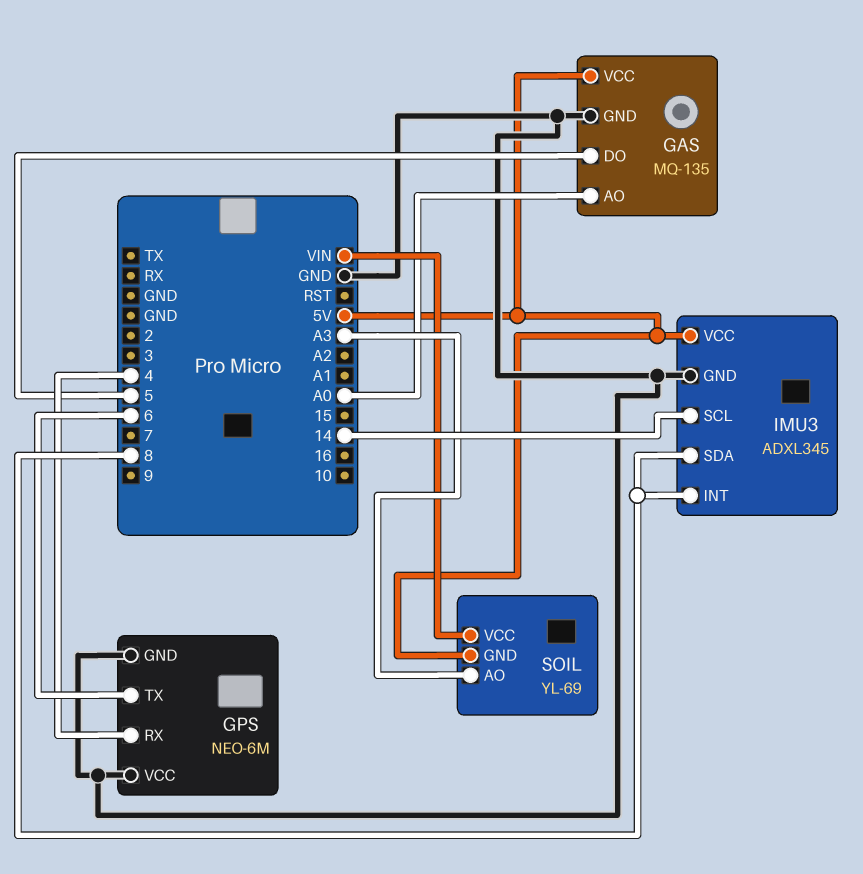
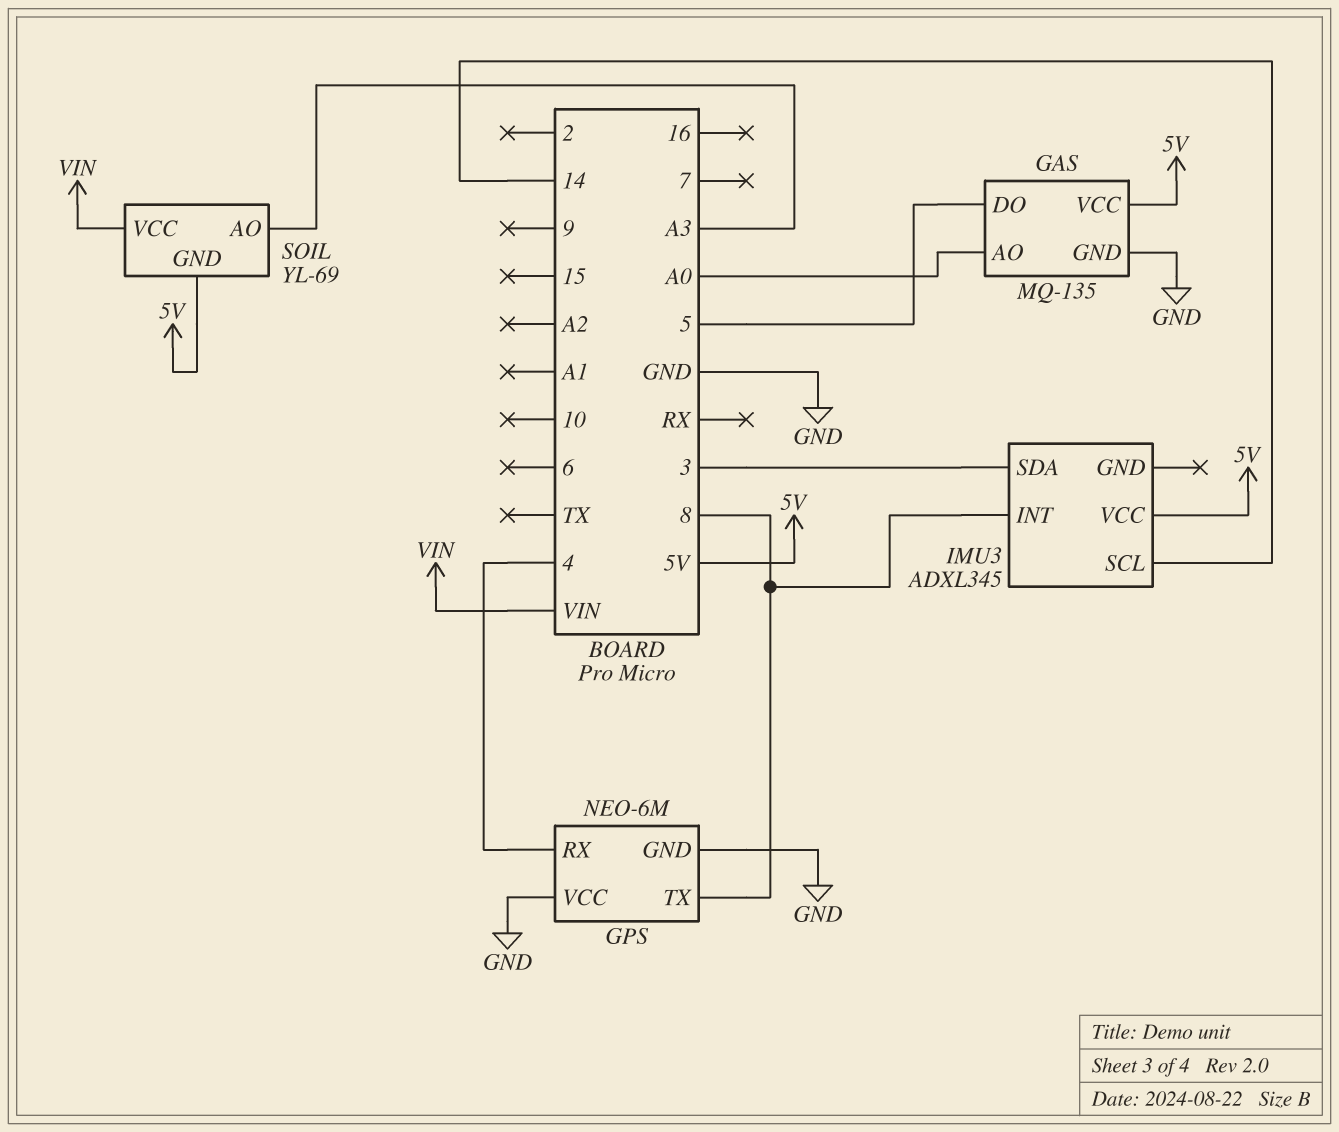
GPS pin TX: 6 -> 8
IMU3 pin GND: GND -> none
IMU3 pin SDA: 8 -> 3

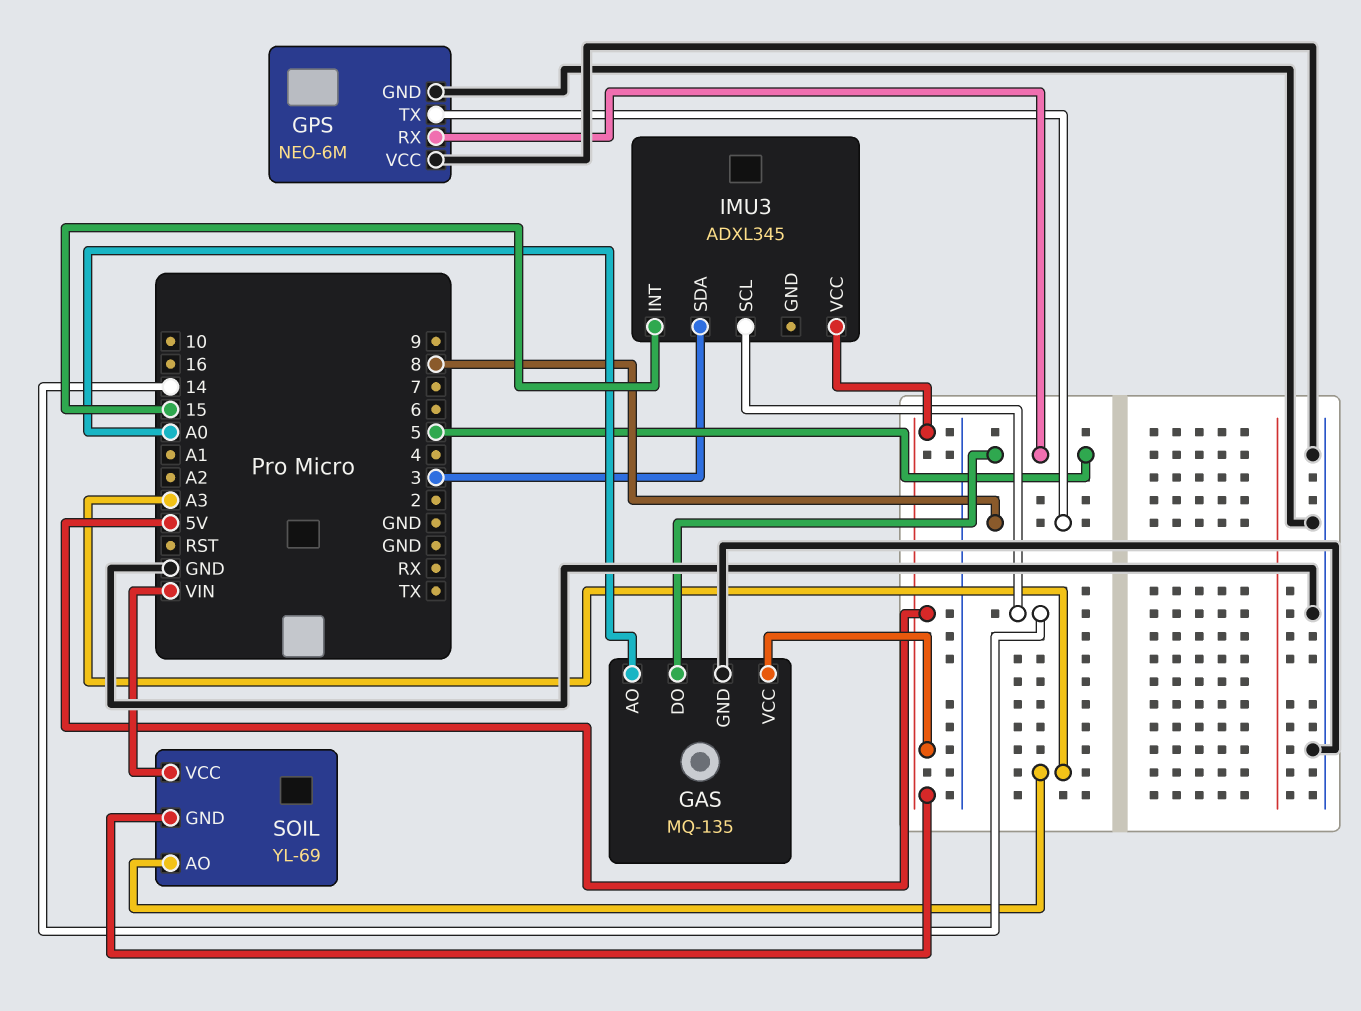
GPS pin RX: 4 -> 5
IMU3 pin INT: 8 -> 15

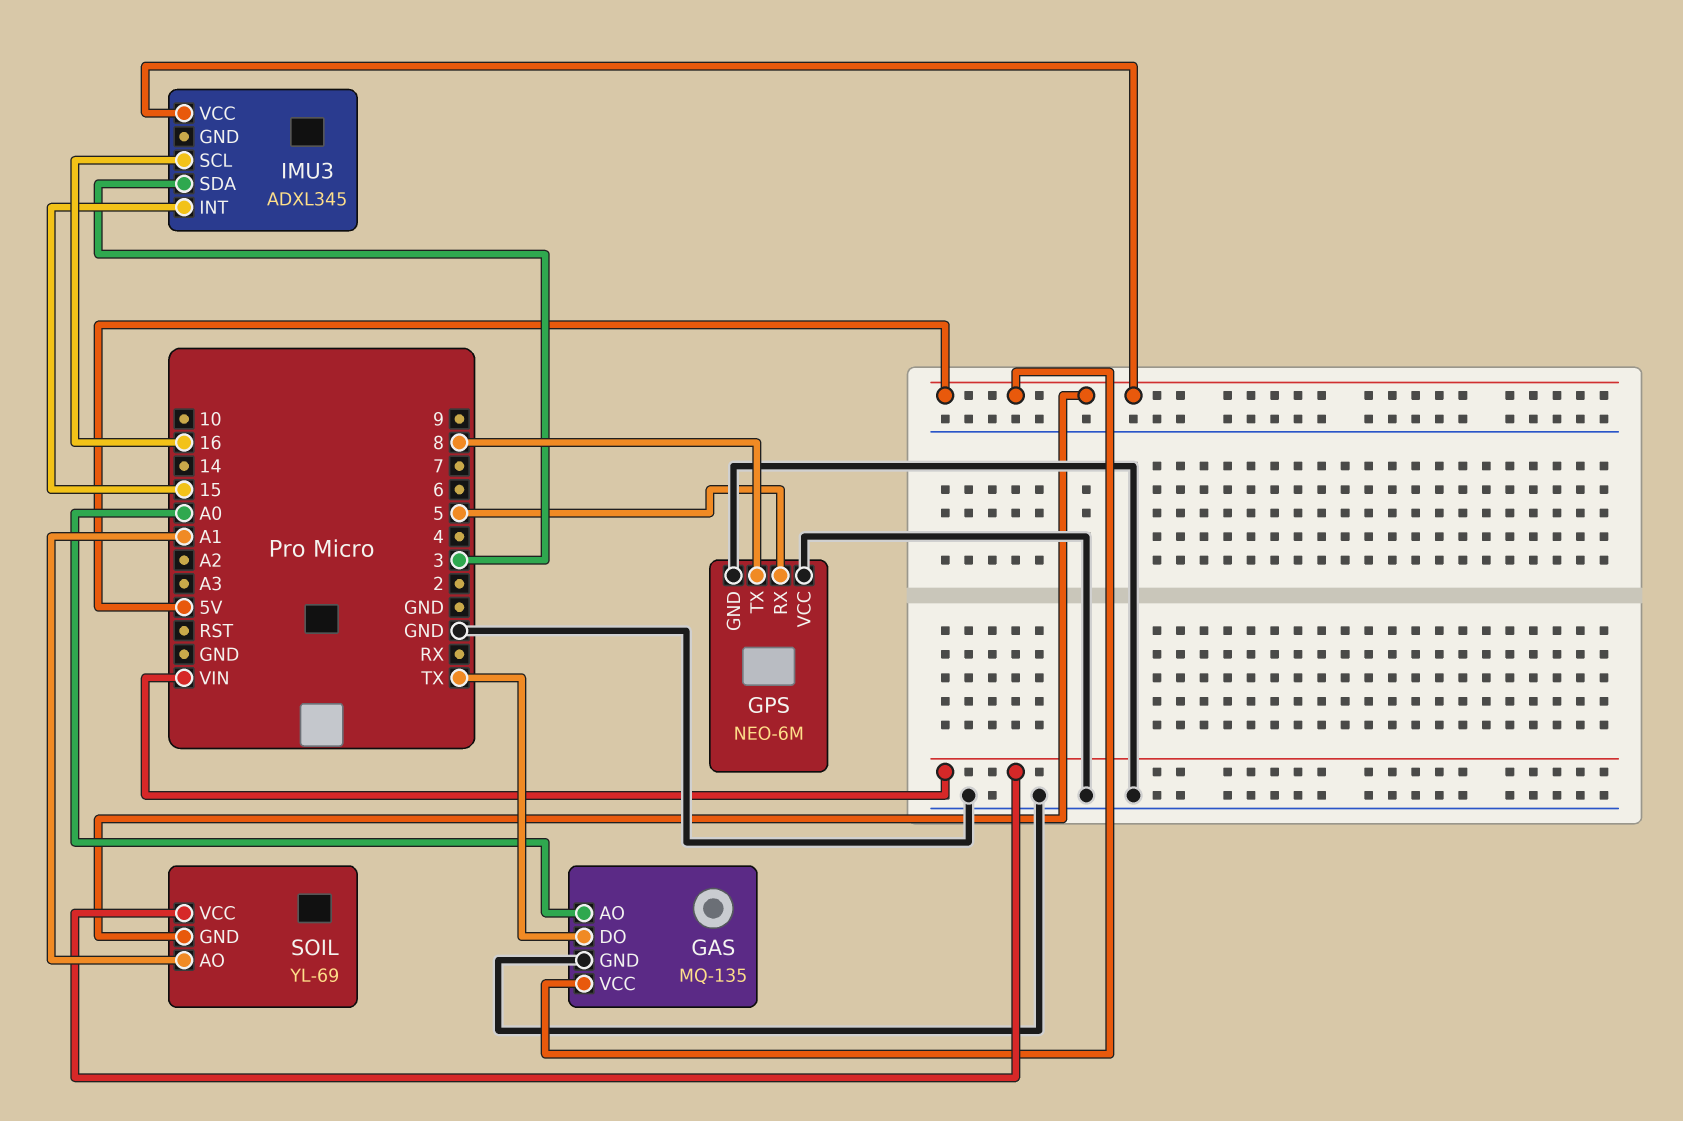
GAS pin DO: 5 -> TX
IMU3 pin SCL: 14 -> 16
SOIL pin AO: A3 -> A1

